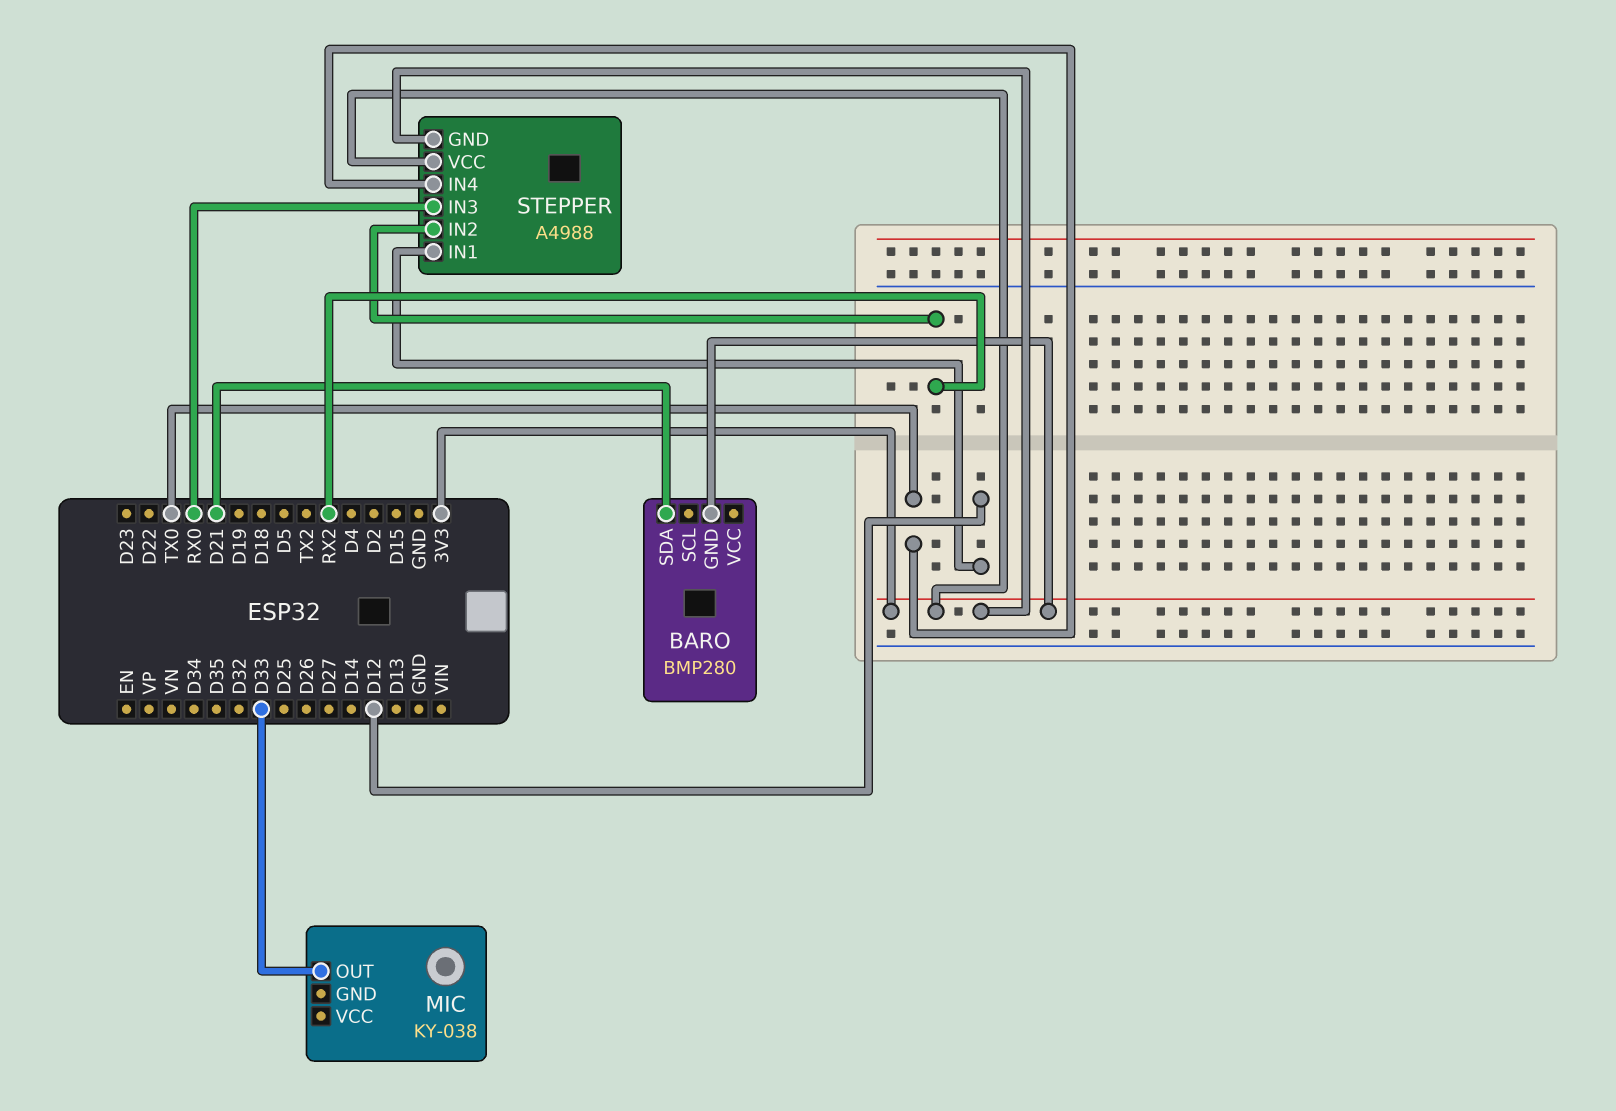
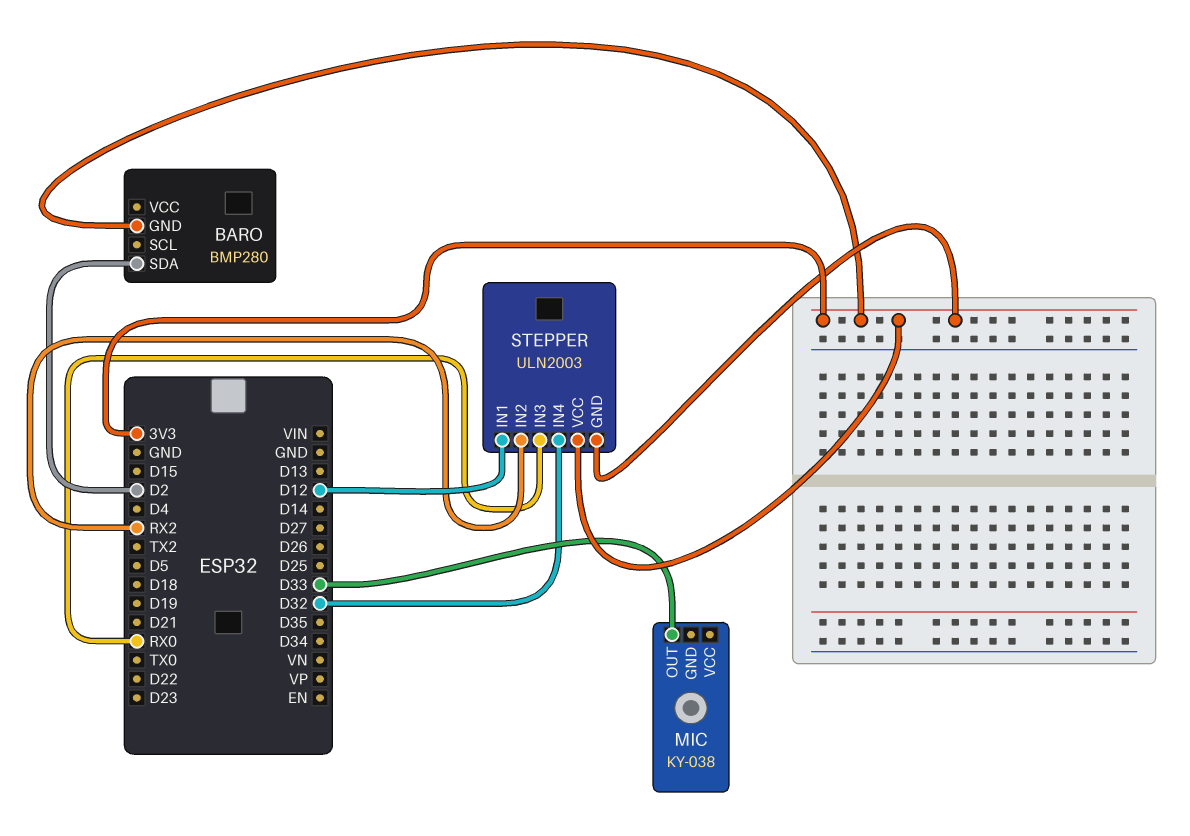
BARO pin SDA: D21 -> D2
STEPPER: A4988 -> ULN2003
STEPPER pin IN4: TX0 -> D32

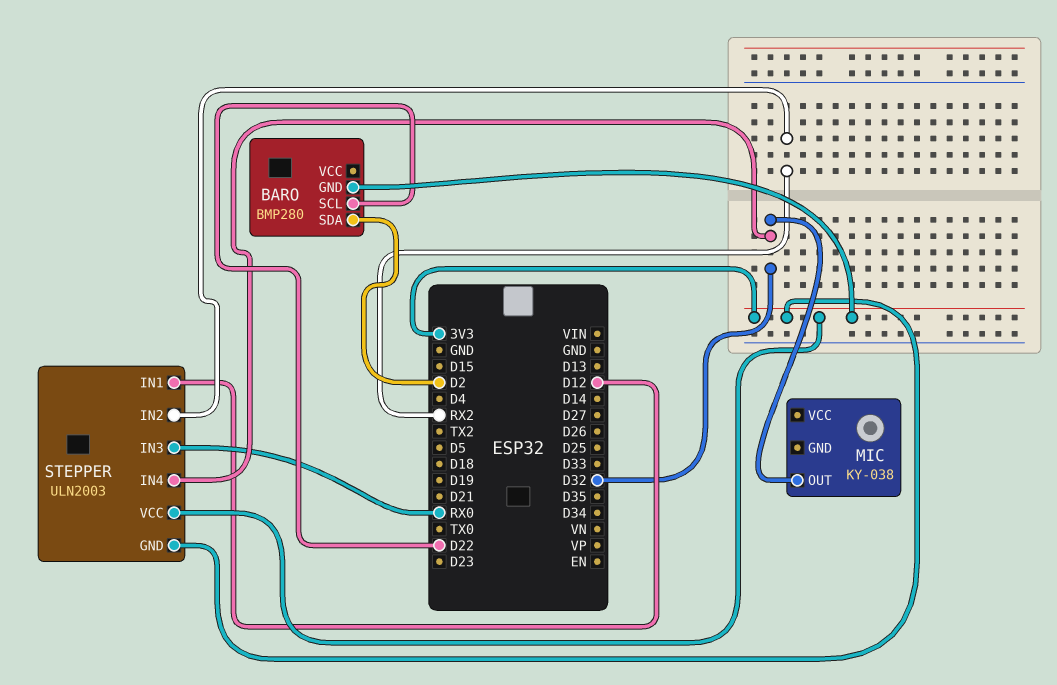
BARO pin SCL: none -> D22
MIC pin OUT: D33 -> D32

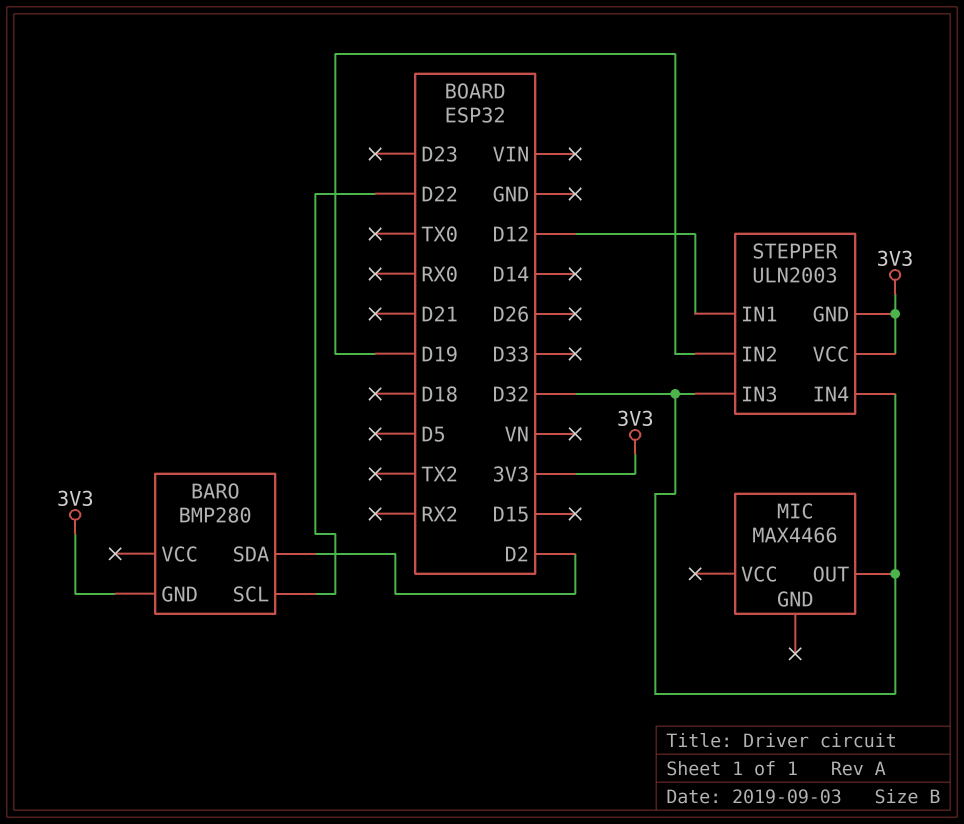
MIC: KY-038 -> MAX4466
STEPPER pin IN2: RX2 -> D19
STEPPER pin IN3: RX0 -> D32

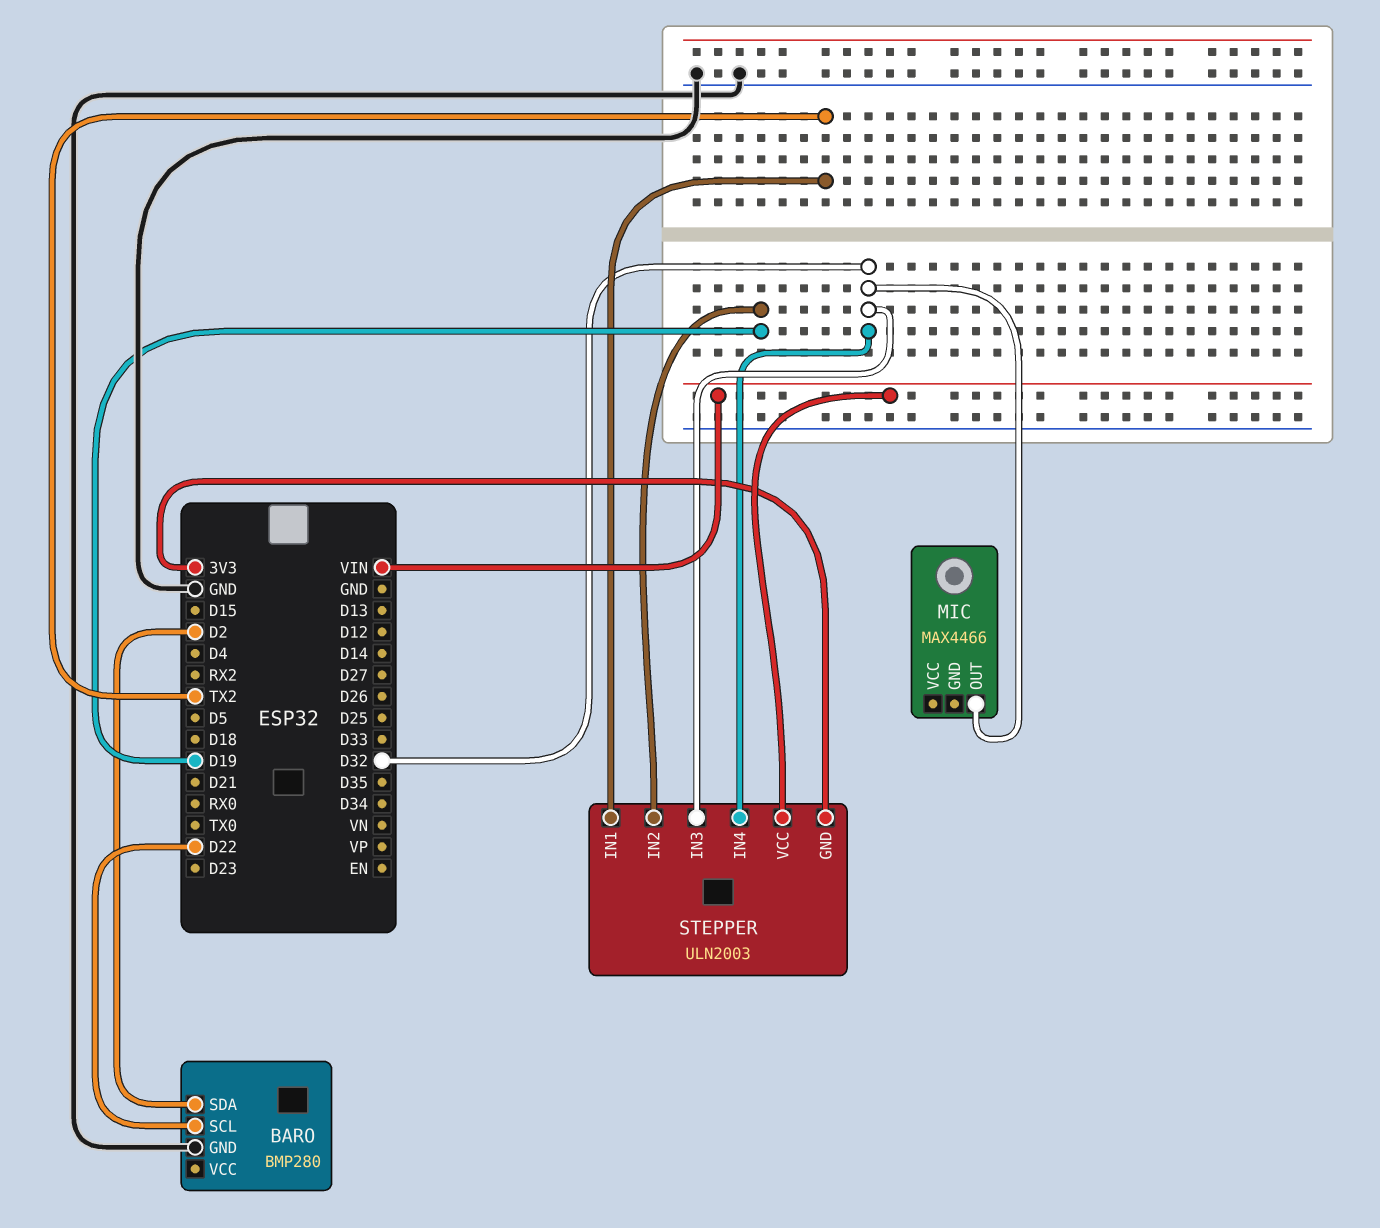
BARO pin GND: 3V3 -> GND
STEPPER pin IN1: D12 -> TX2
STEPPER pin VCC: 3V3 -> VIN

